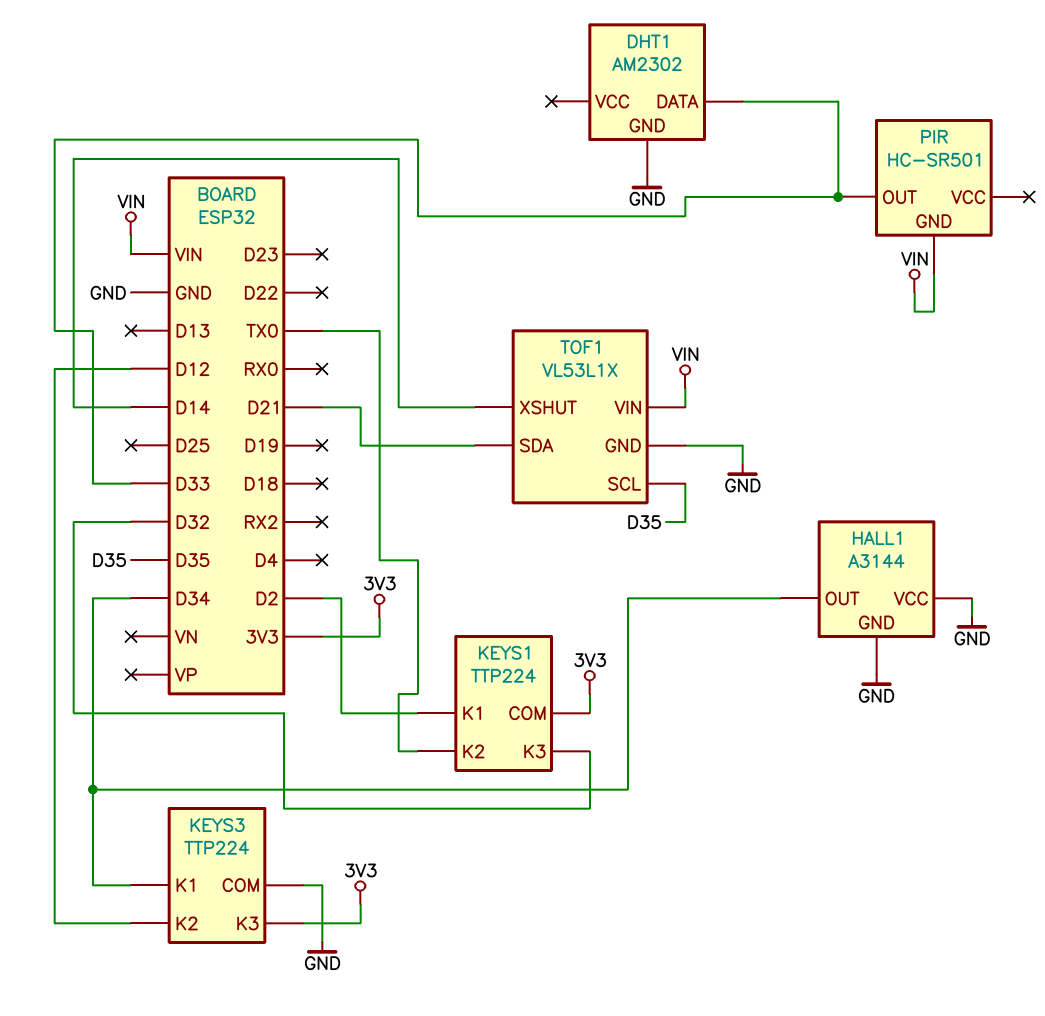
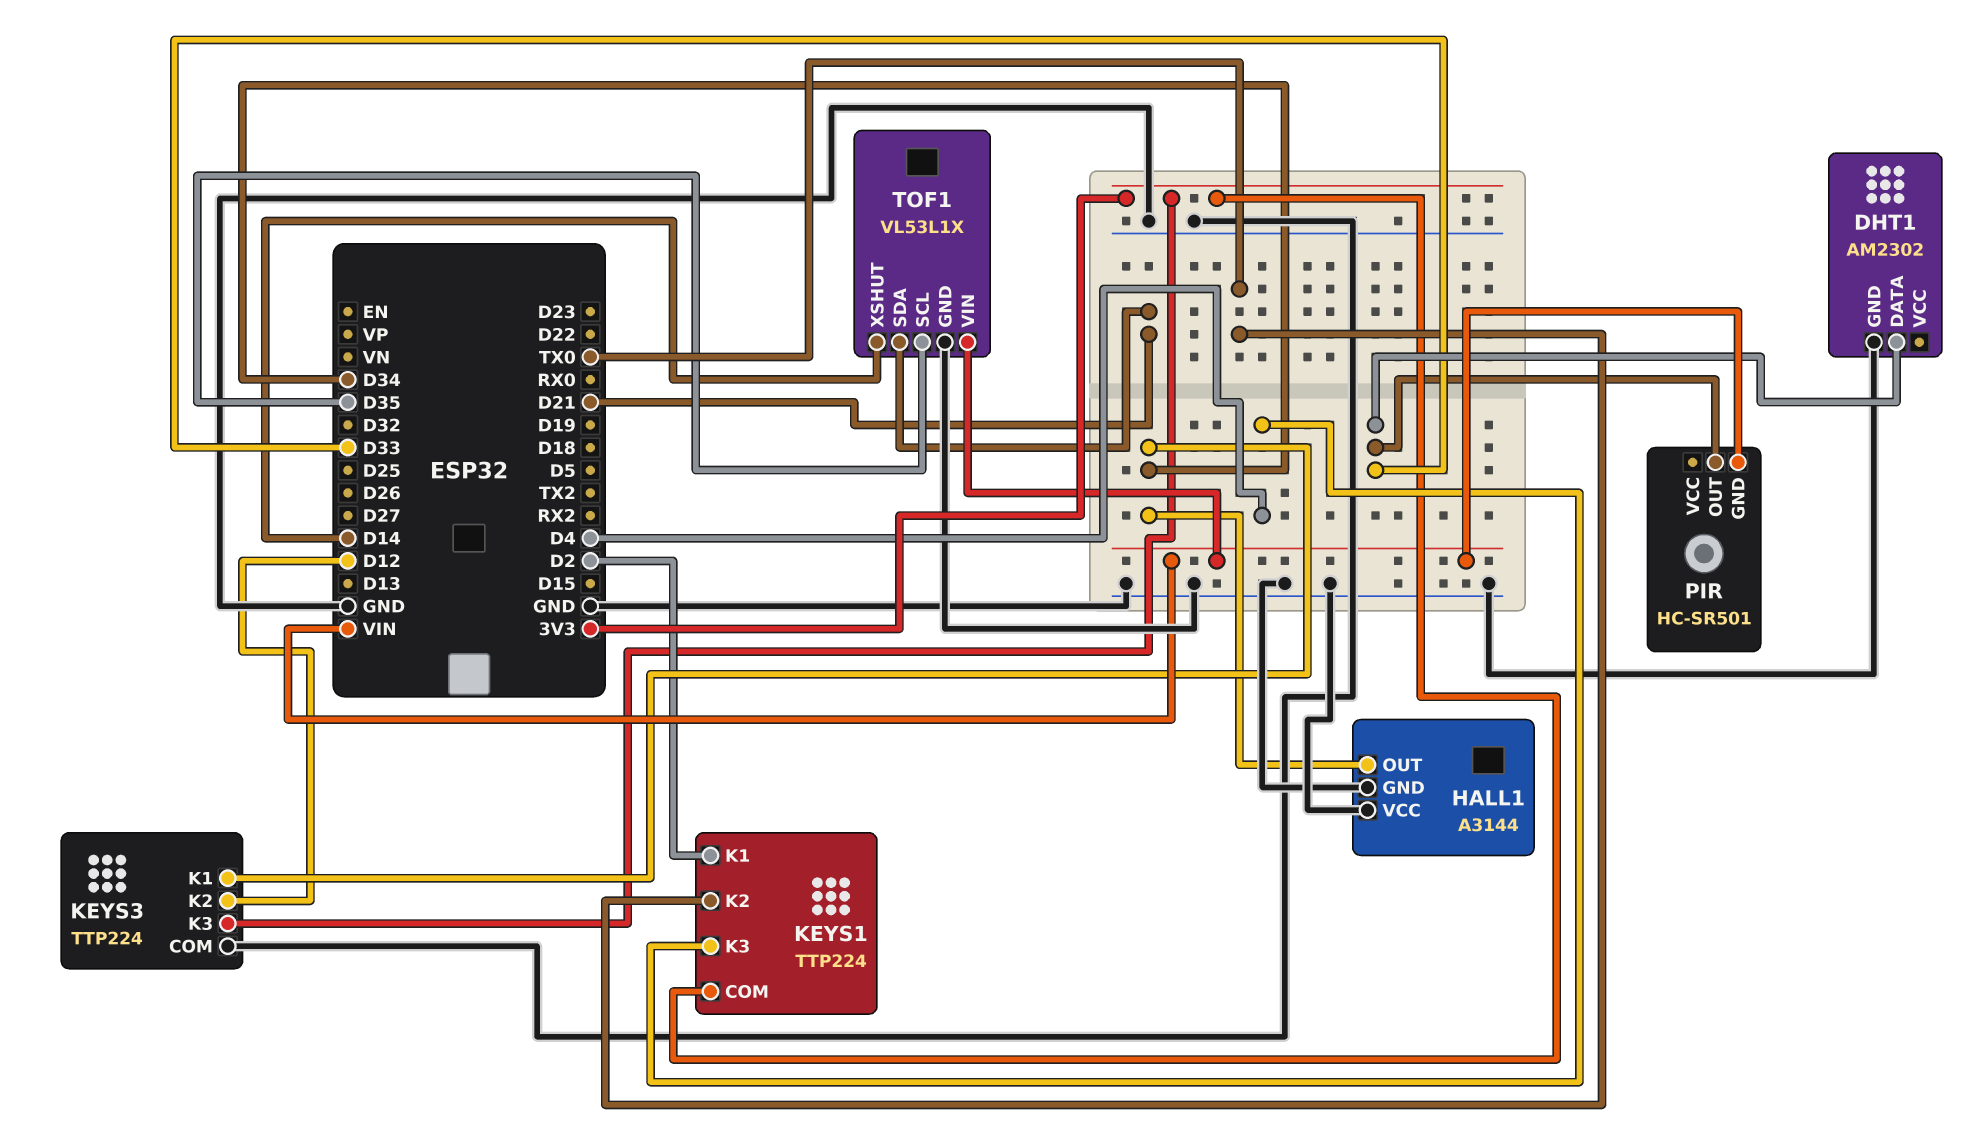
KEYS1 pin K3: D32 -> D4

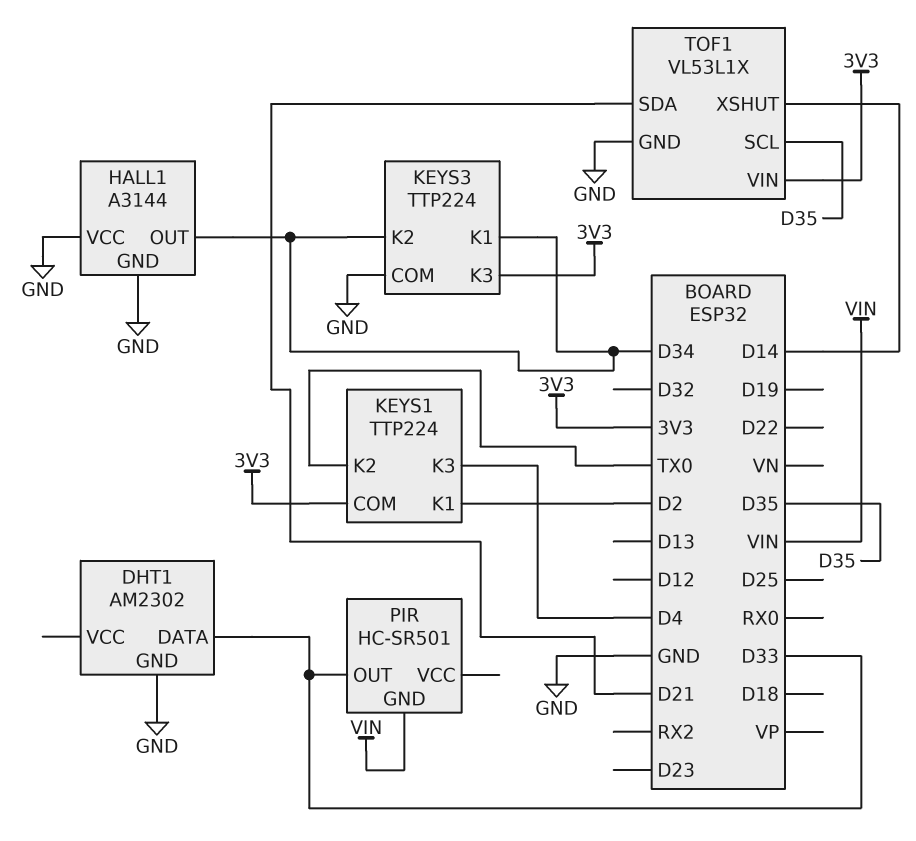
KEYS3 pin K2: D12 -> D34
TOF1 pin VIN: VIN -> 3V3

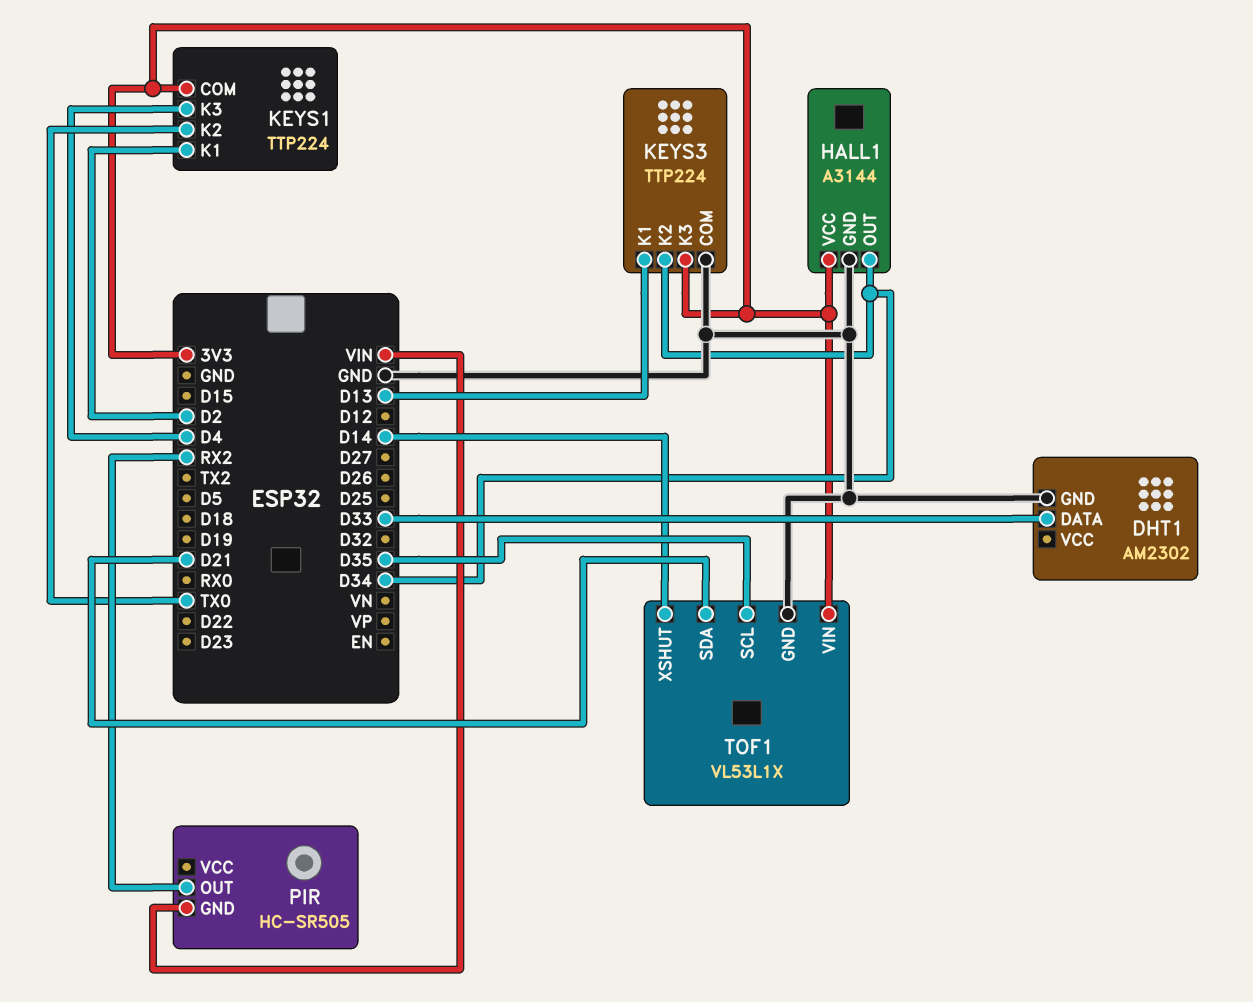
HALL1 pin VCC: GND -> 3V3
KEYS3 pin K1: D34 -> D13
PIR: HC-SR501 -> HC-SR505
PIR pin OUT: D33 -> RX2

